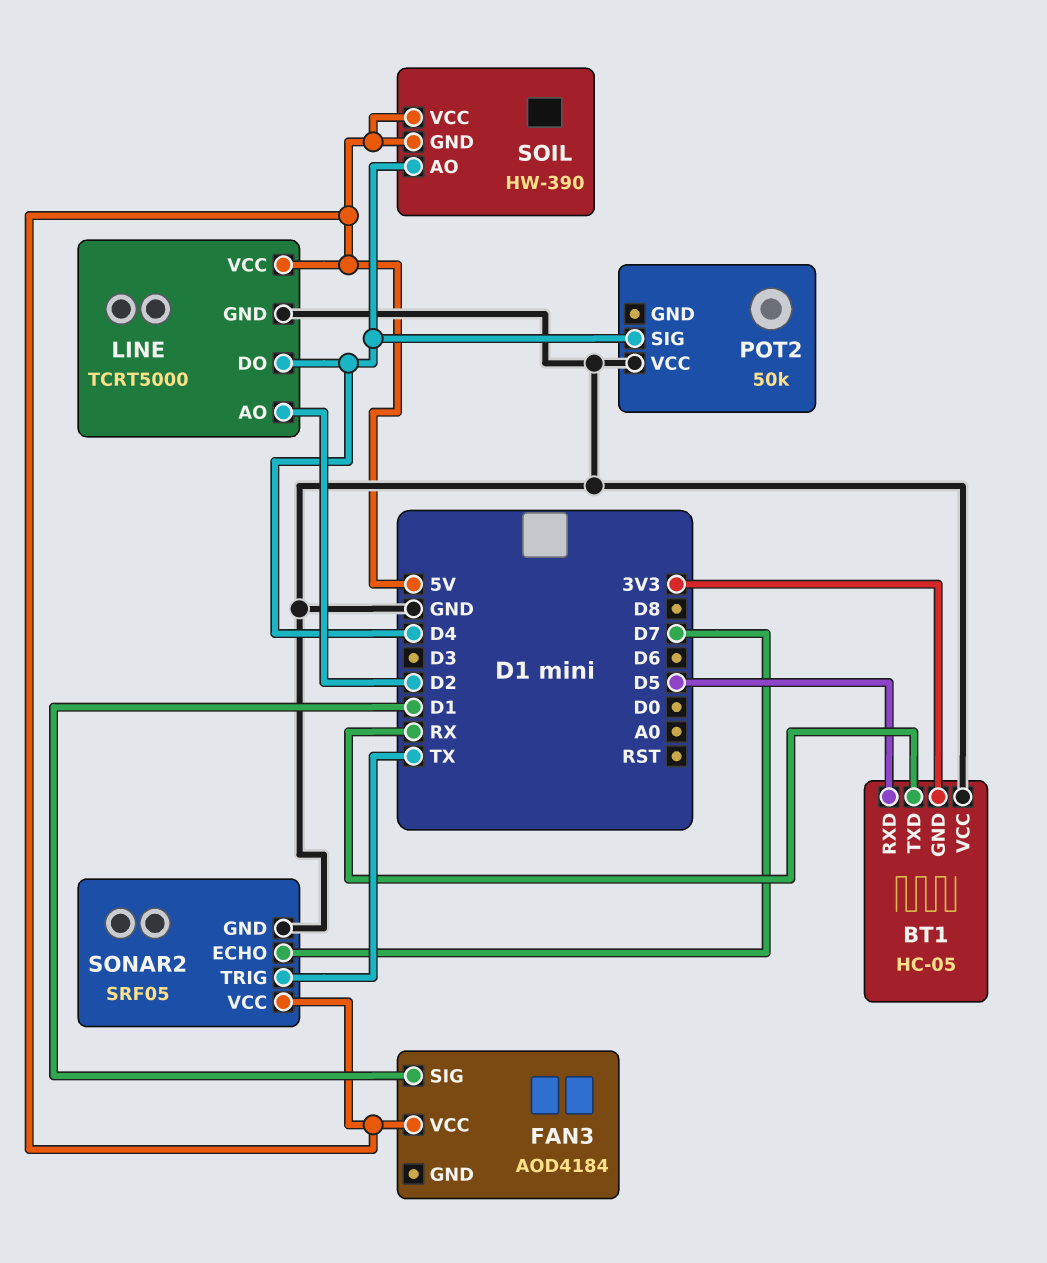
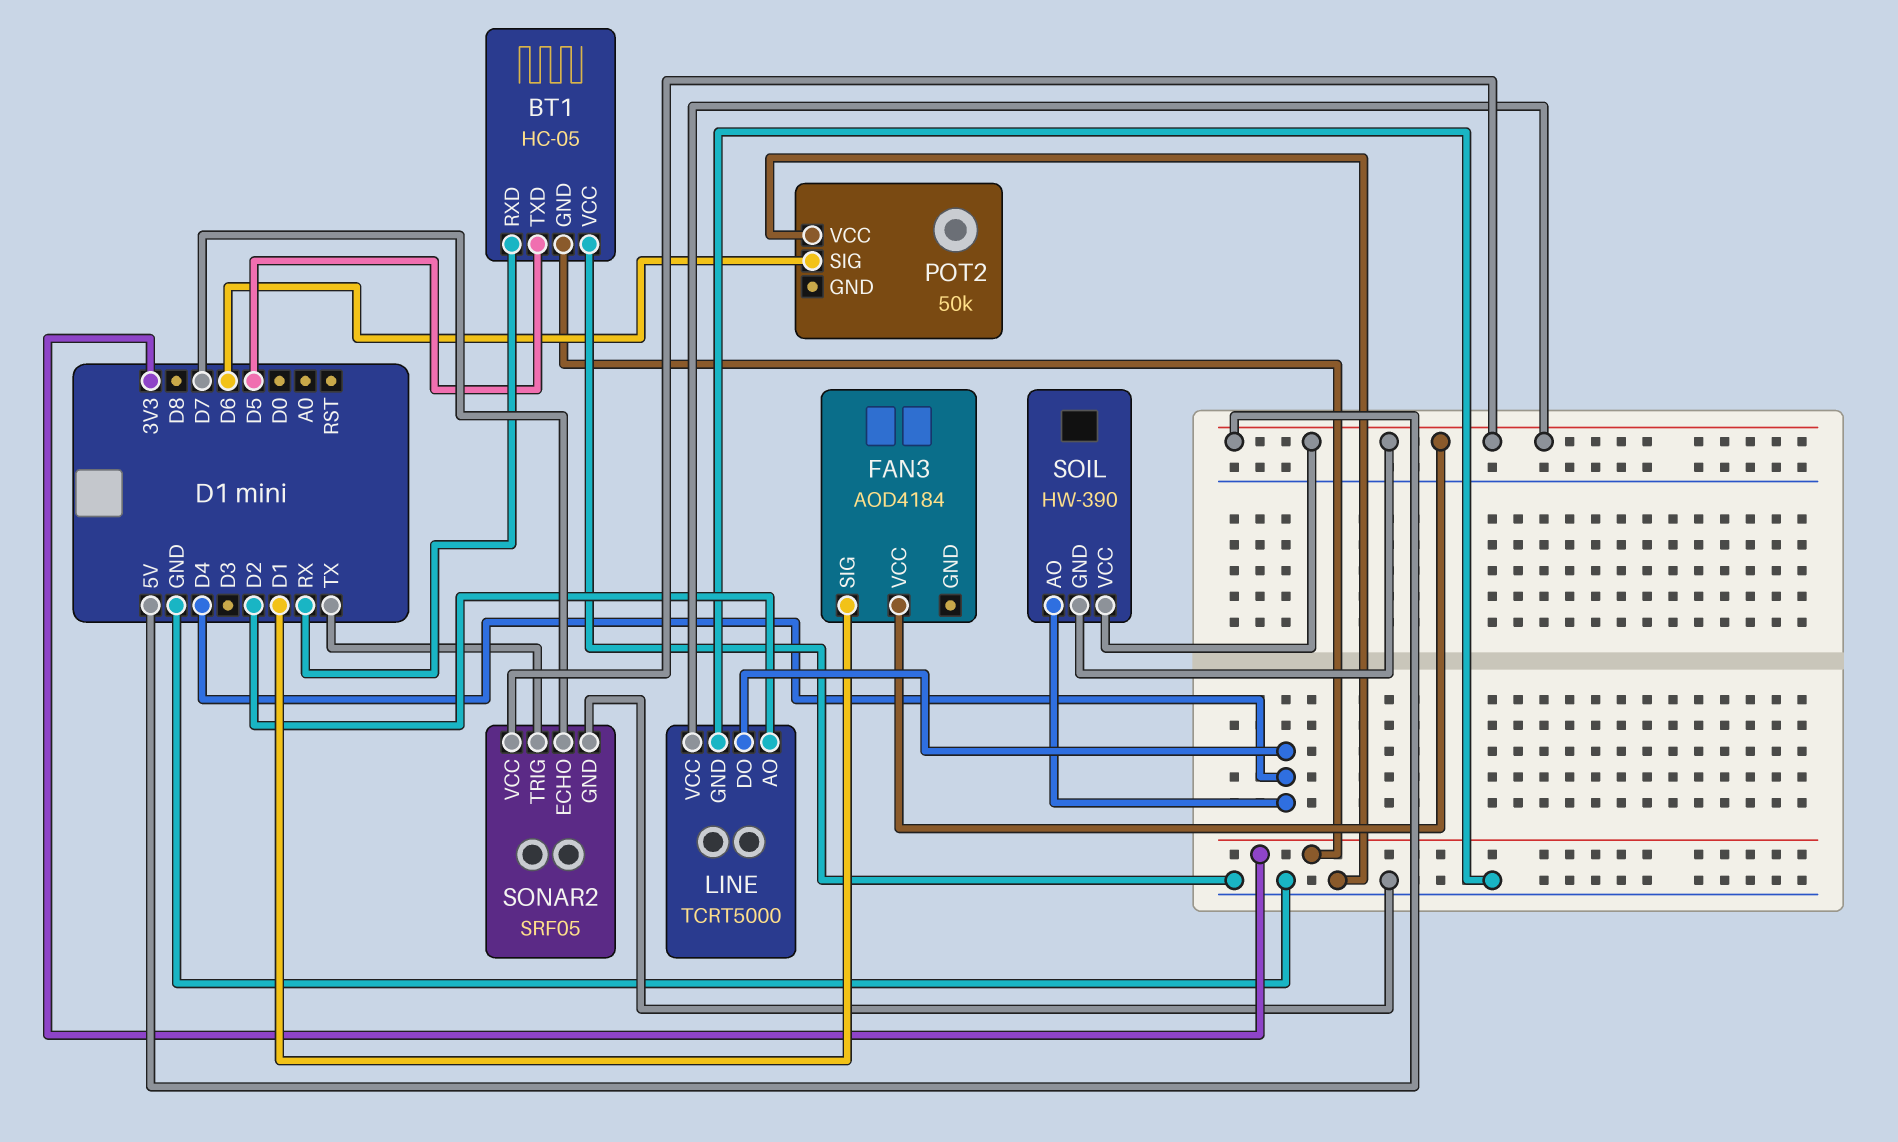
BT1 pin RXD: D5 -> RX
BT1 pin TXD: RX -> D5
POT2 pin SIG: D4 -> D6

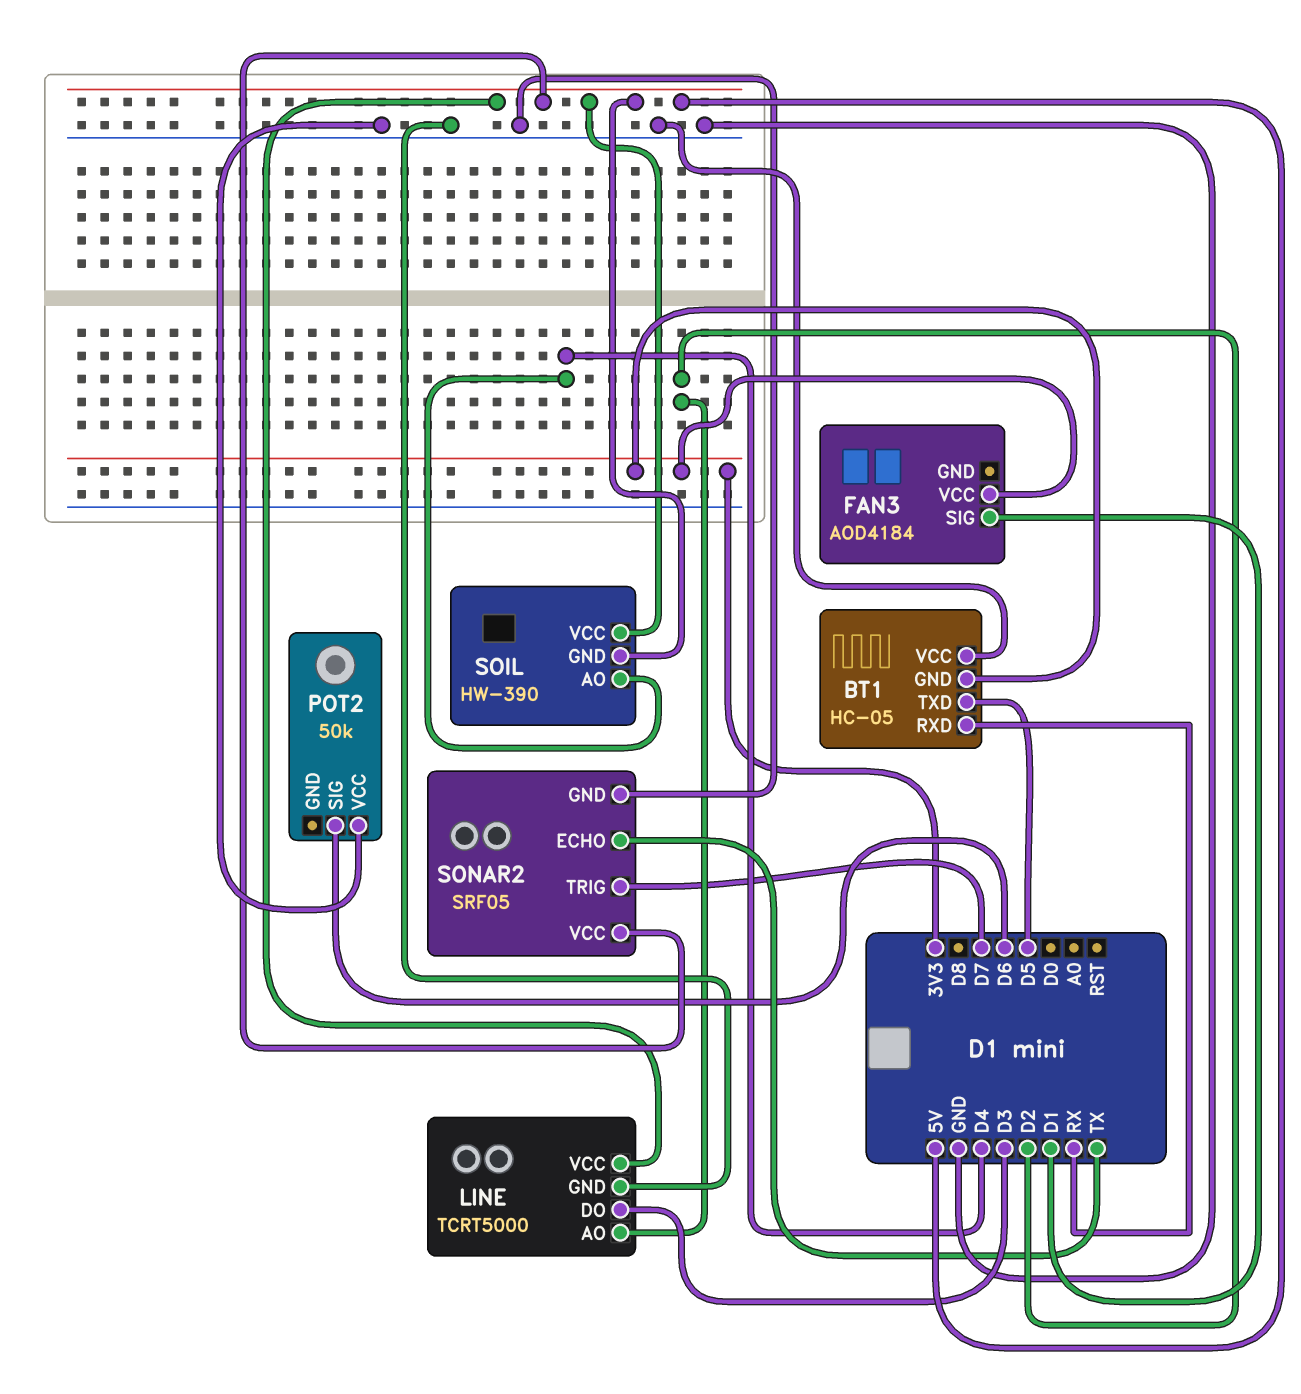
FAN3 pin VCC: 5V -> 3V3
LINE pin DO: D4 -> D3
SONAR2 pin ECHO: D7 -> TX
SONAR2 pin TRIG: TX -> D7

